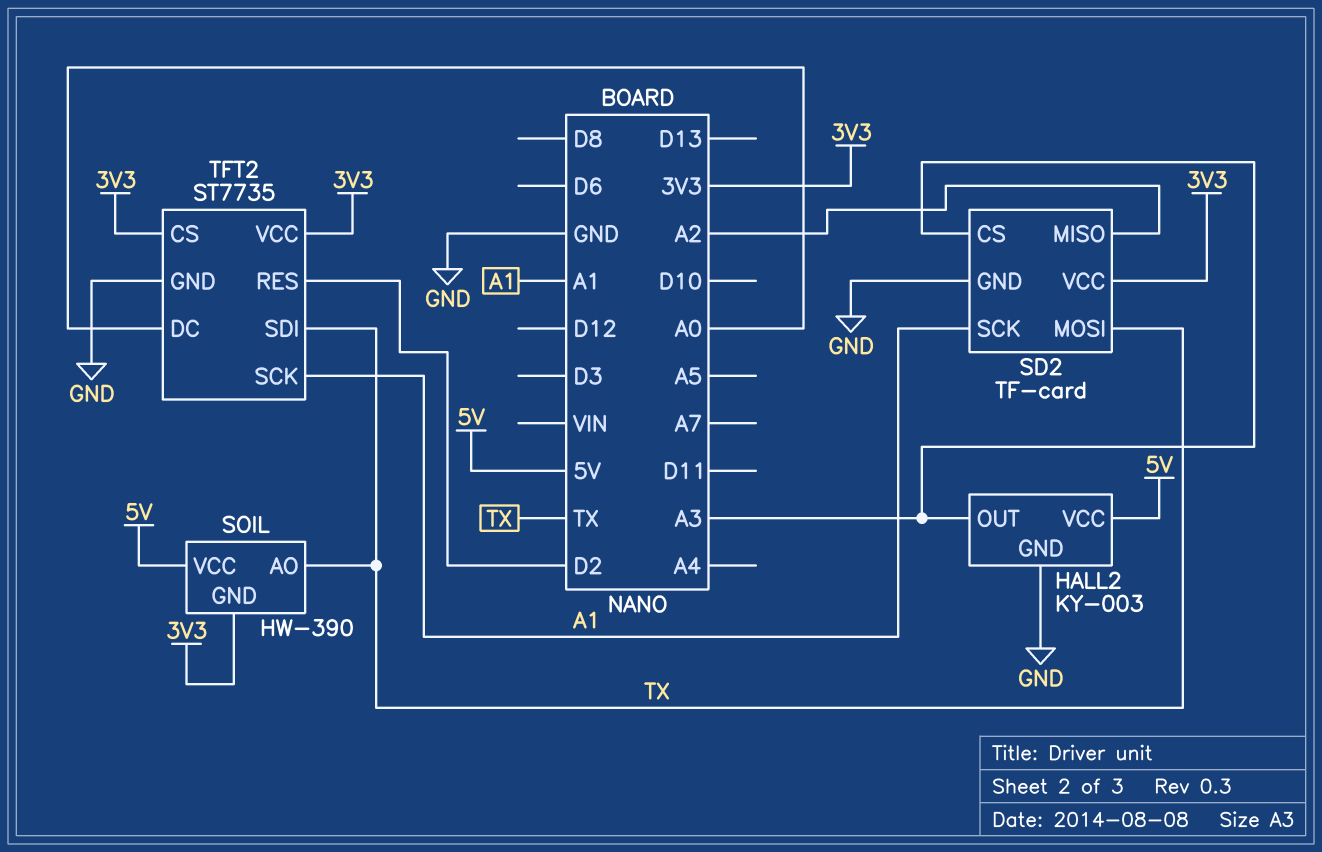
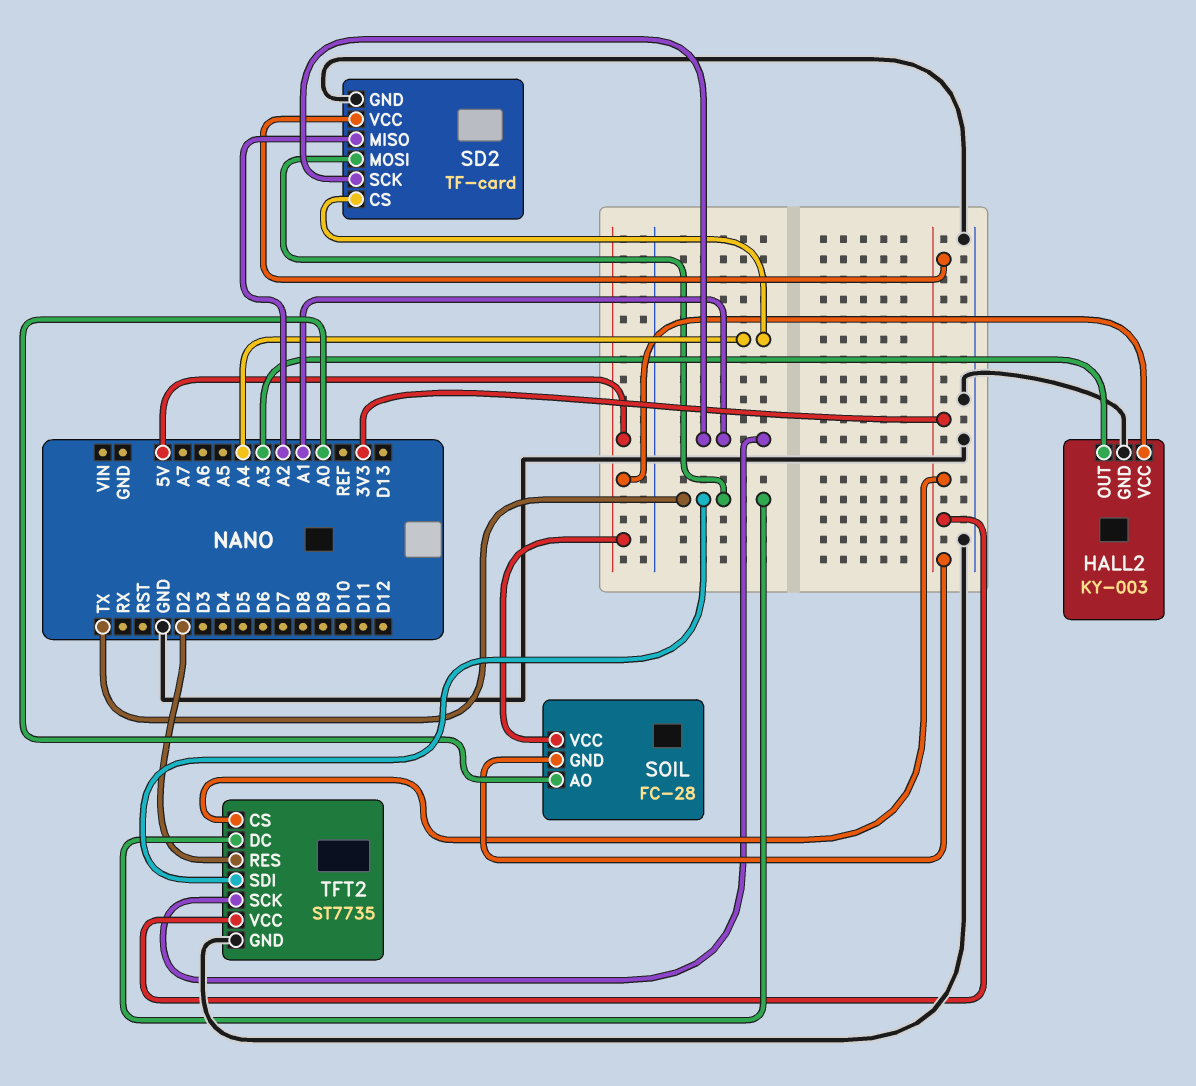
SD2 pin CS: A3 -> A4
SOIL: HW-390 -> FC-28
SOIL pin AO: TX -> A0
TFT2 pin DC: A0 -> TX

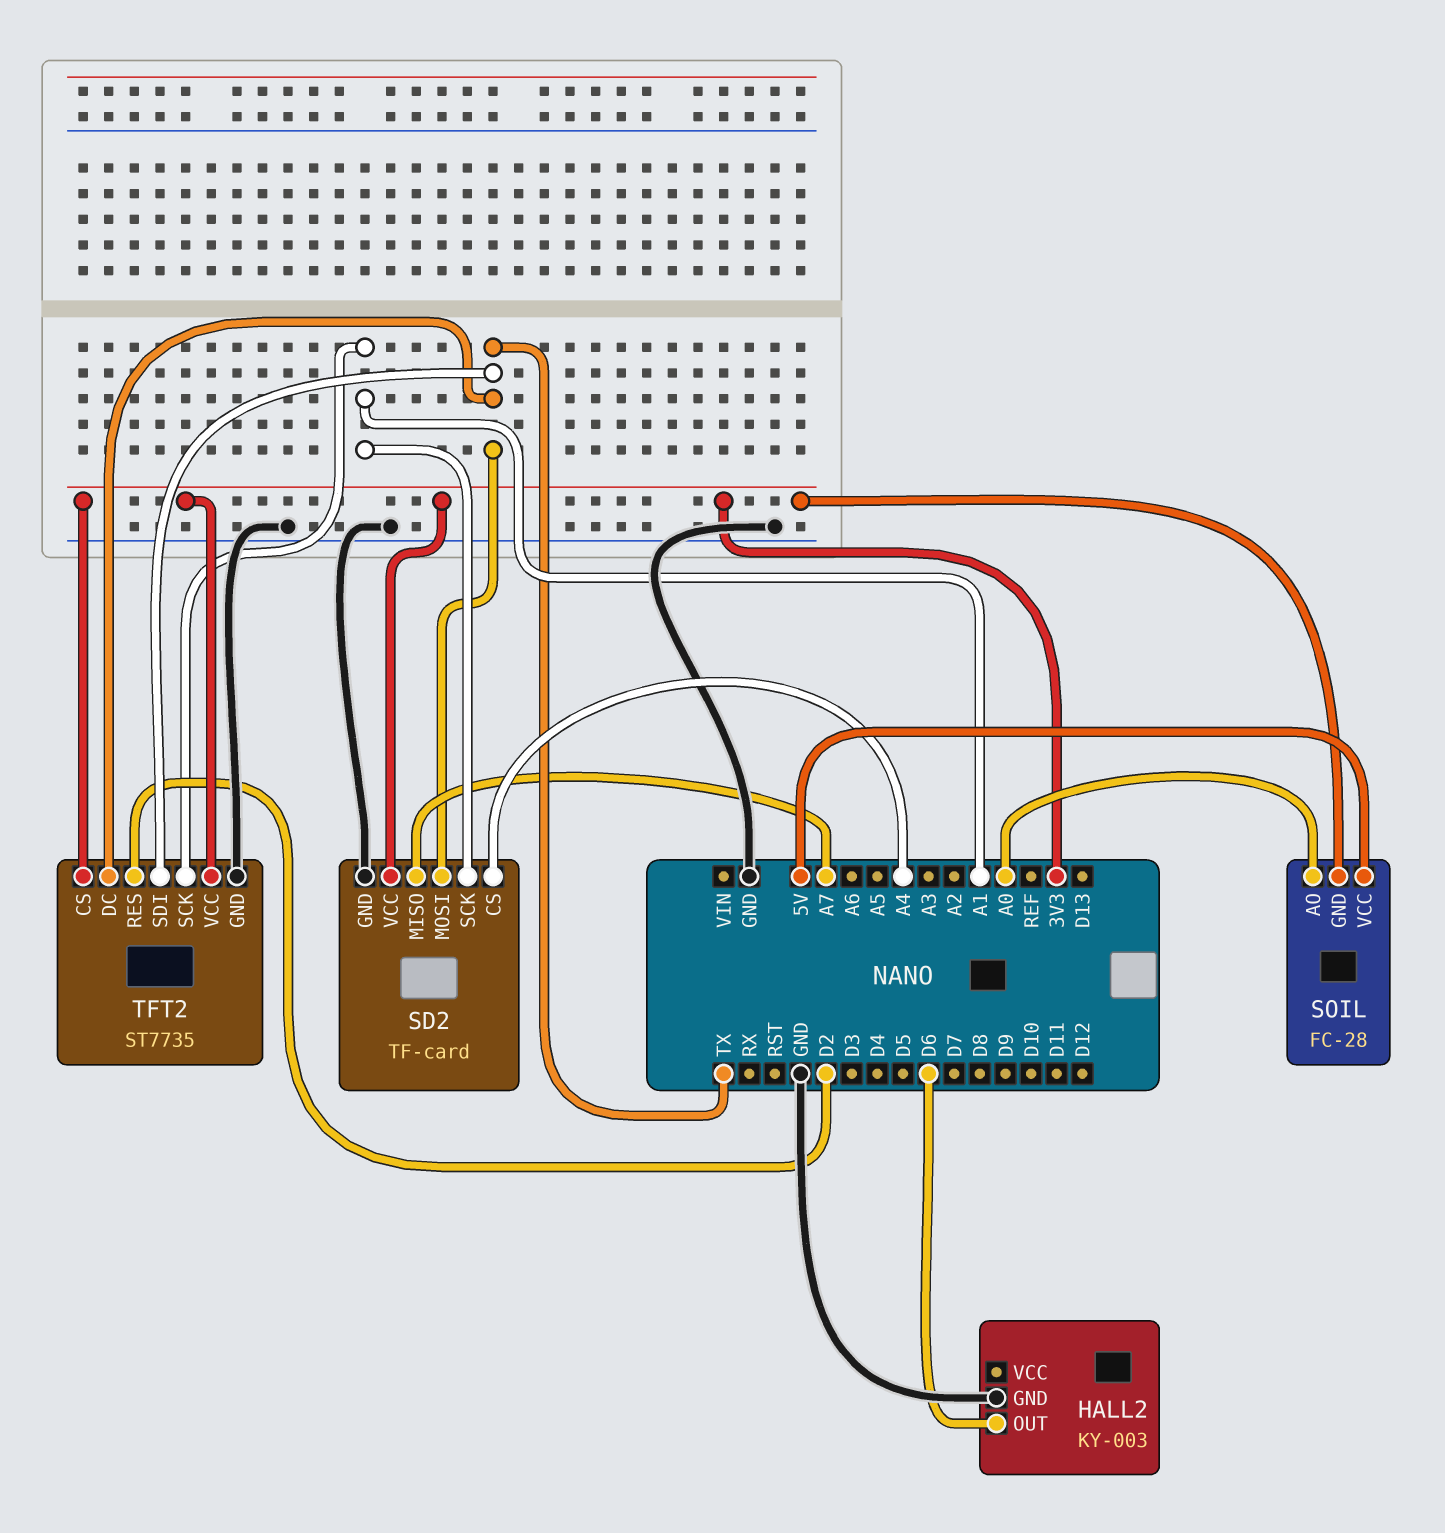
HALL2 pin OUT: A3 -> D6
HALL2 pin VCC: 5V -> none
SD2 pin MISO: A2 -> A7

